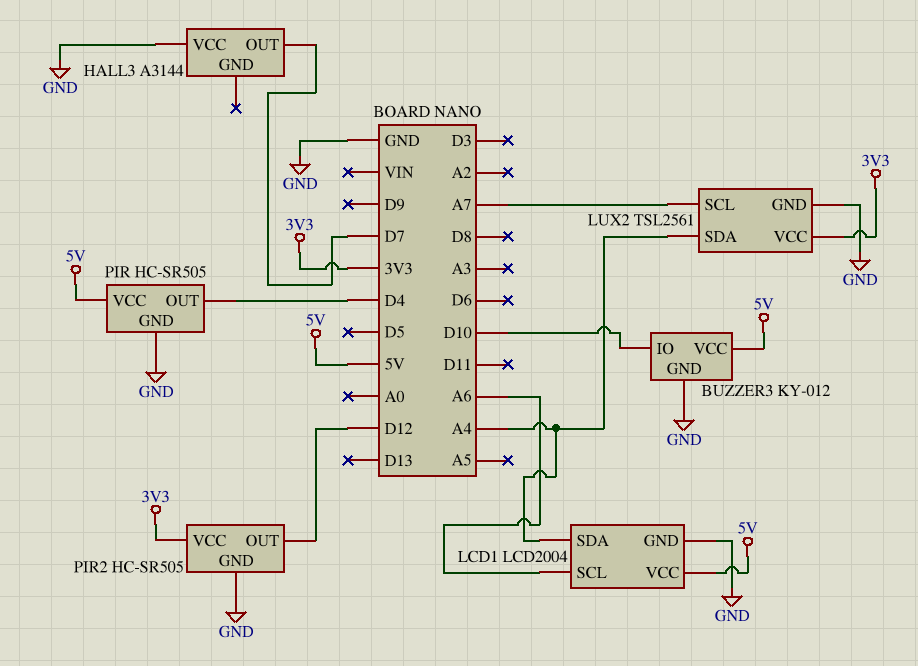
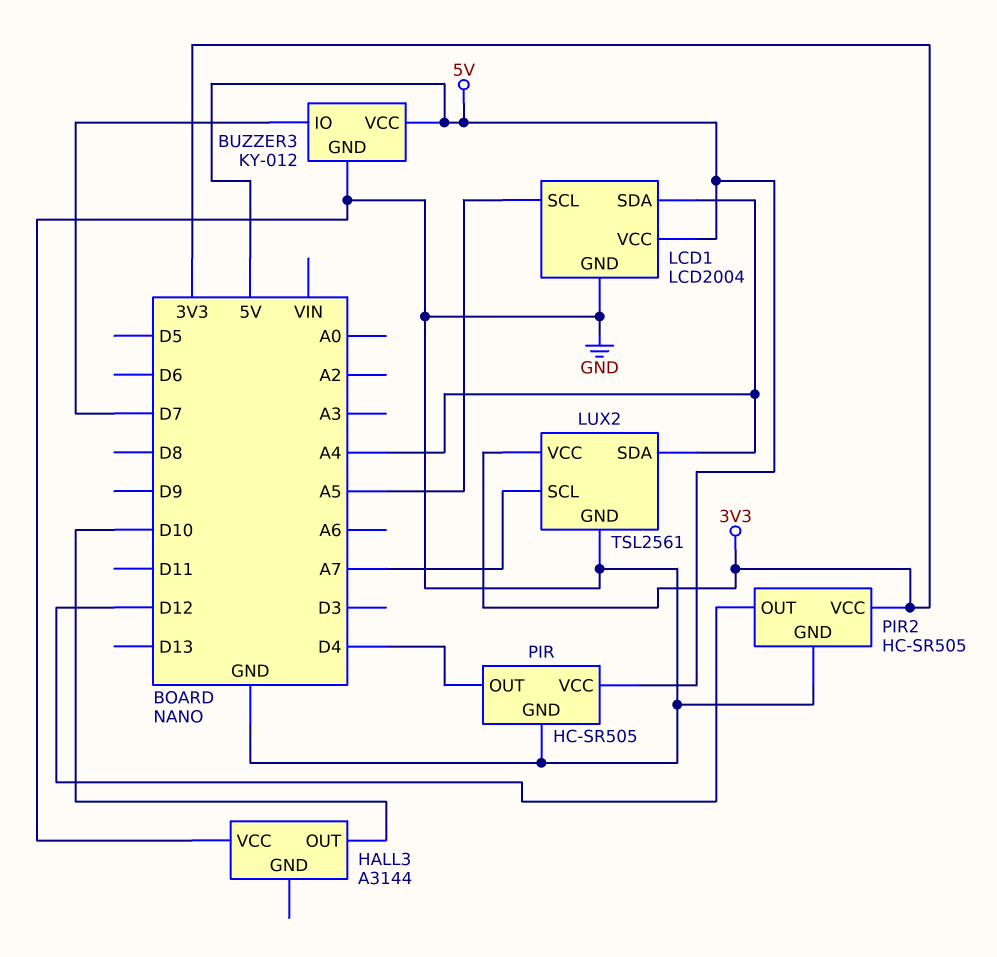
BUZZER3 pin IO: D10 -> D7
HALL3 pin OUT: D7 -> D10
LCD1 pin SCL: A6 -> A5

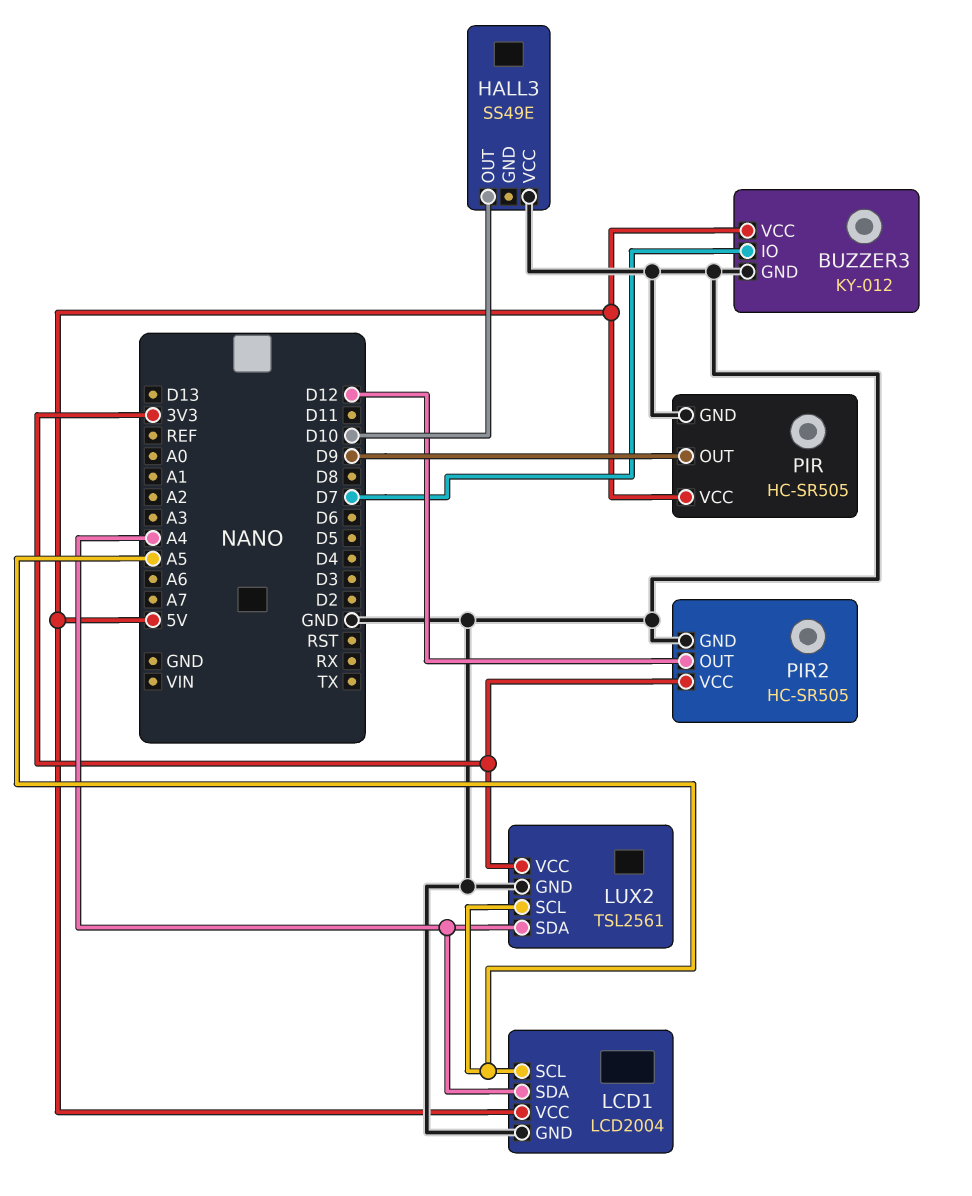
HALL3: A3144 -> SS49E
LUX2 pin SCL: A7 -> A5
PIR pin OUT: D4 -> D9

